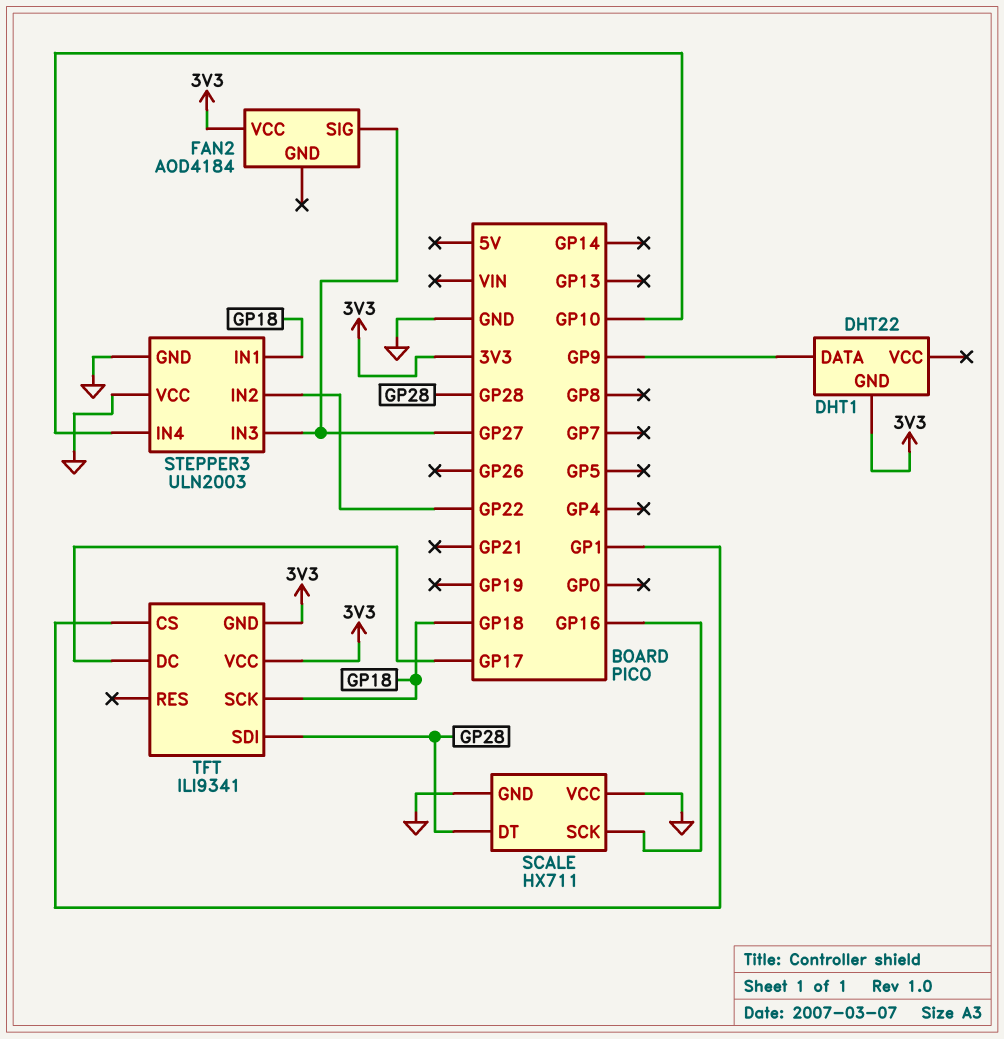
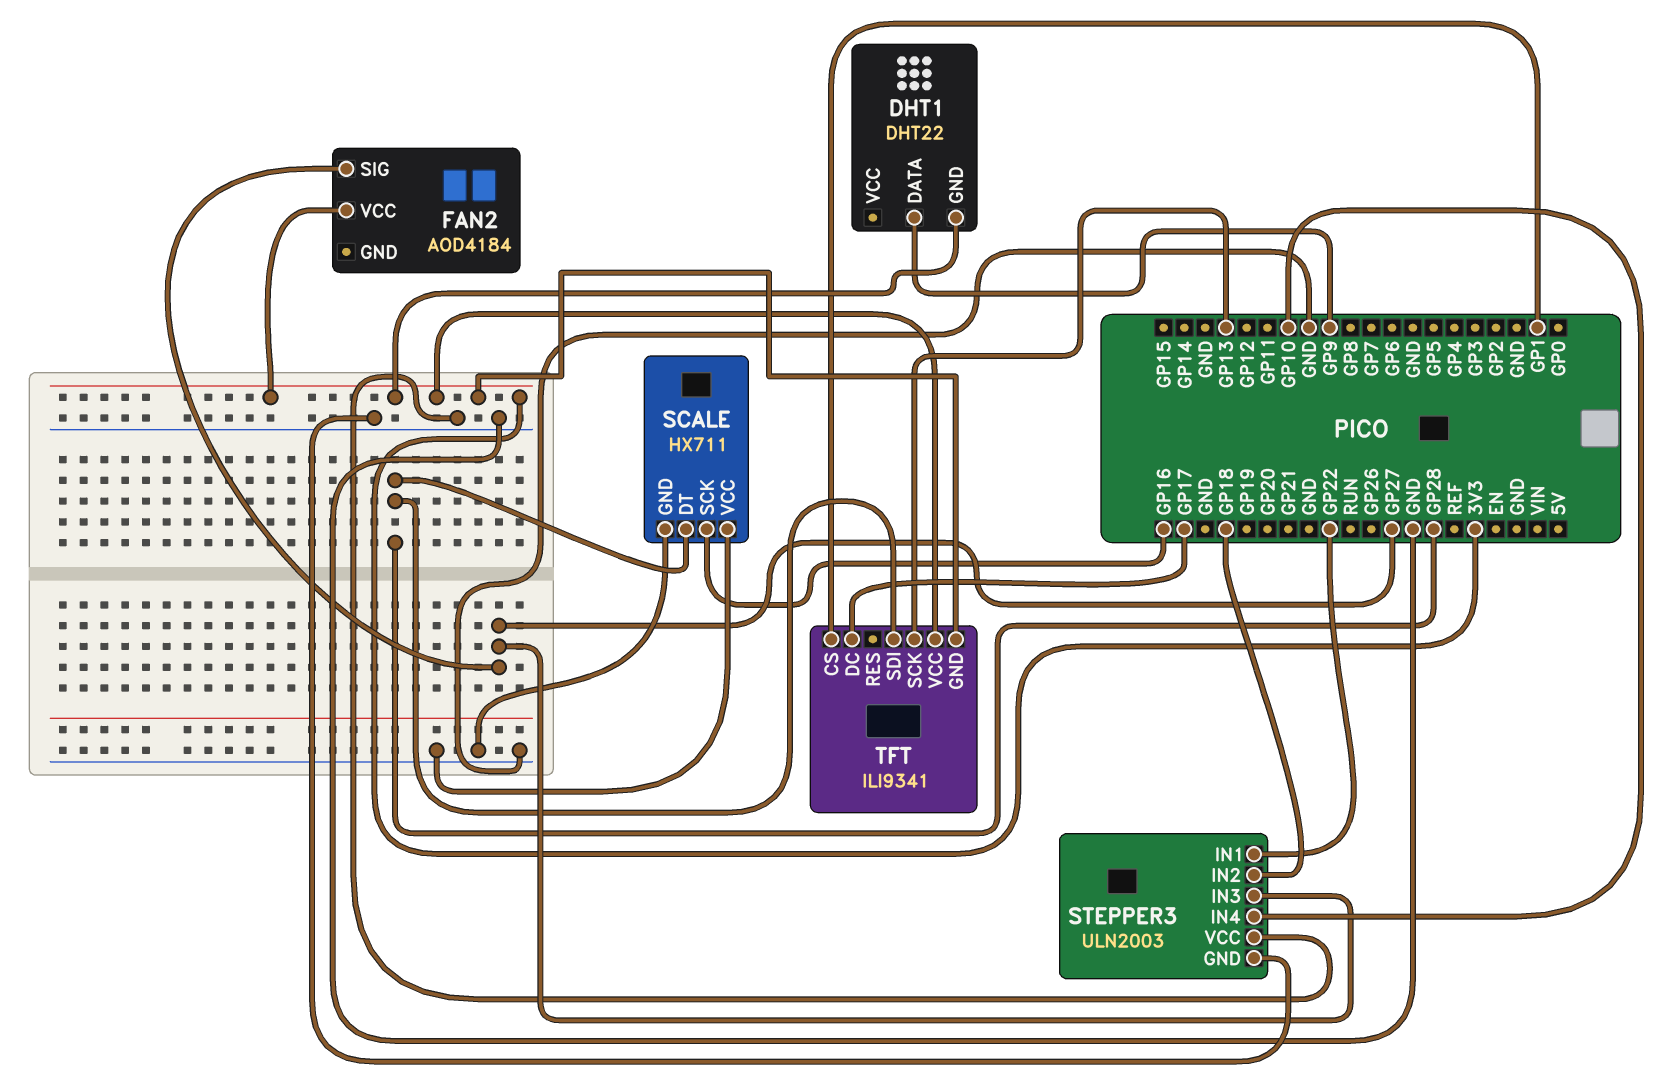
STEPPER3 pin IN1: GP18 -> GP22
STEPPER3 pin IN2: GP22 -> GP18
TFT pin SCK: GP18 -> GP13

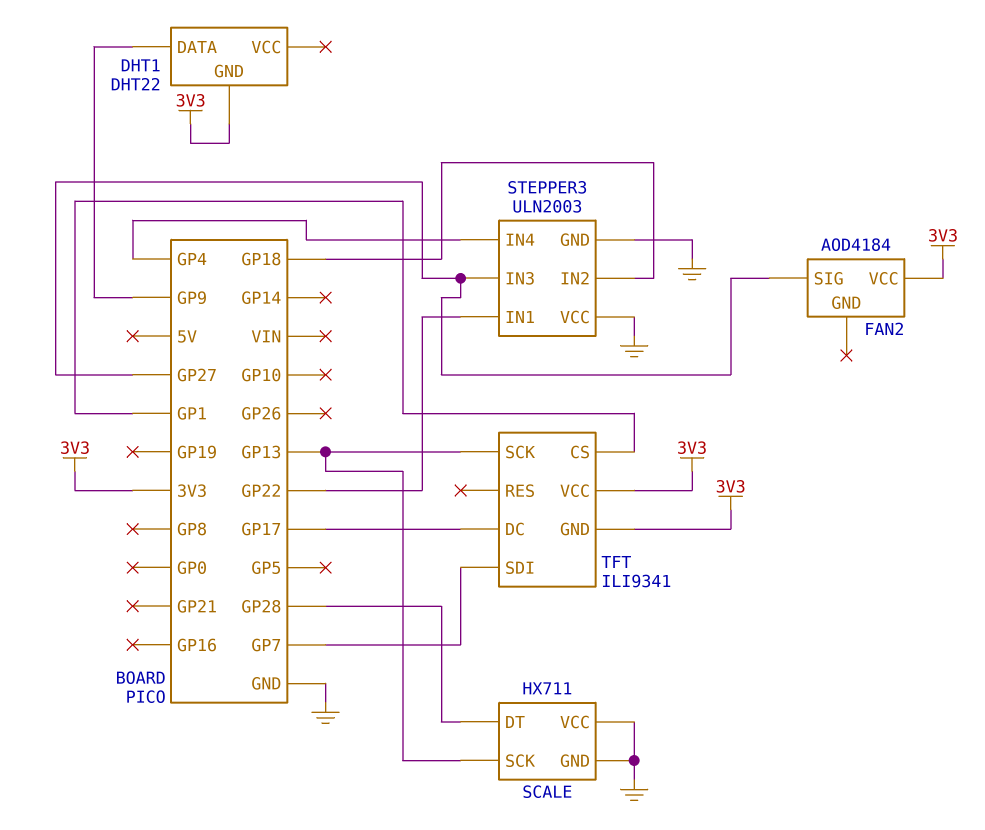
SCALE pin SCK: GP16 -> GP13
STEPPER3 pin IN4: GP10 -> GP4
TFT pin SDI: GP28 -> GP7

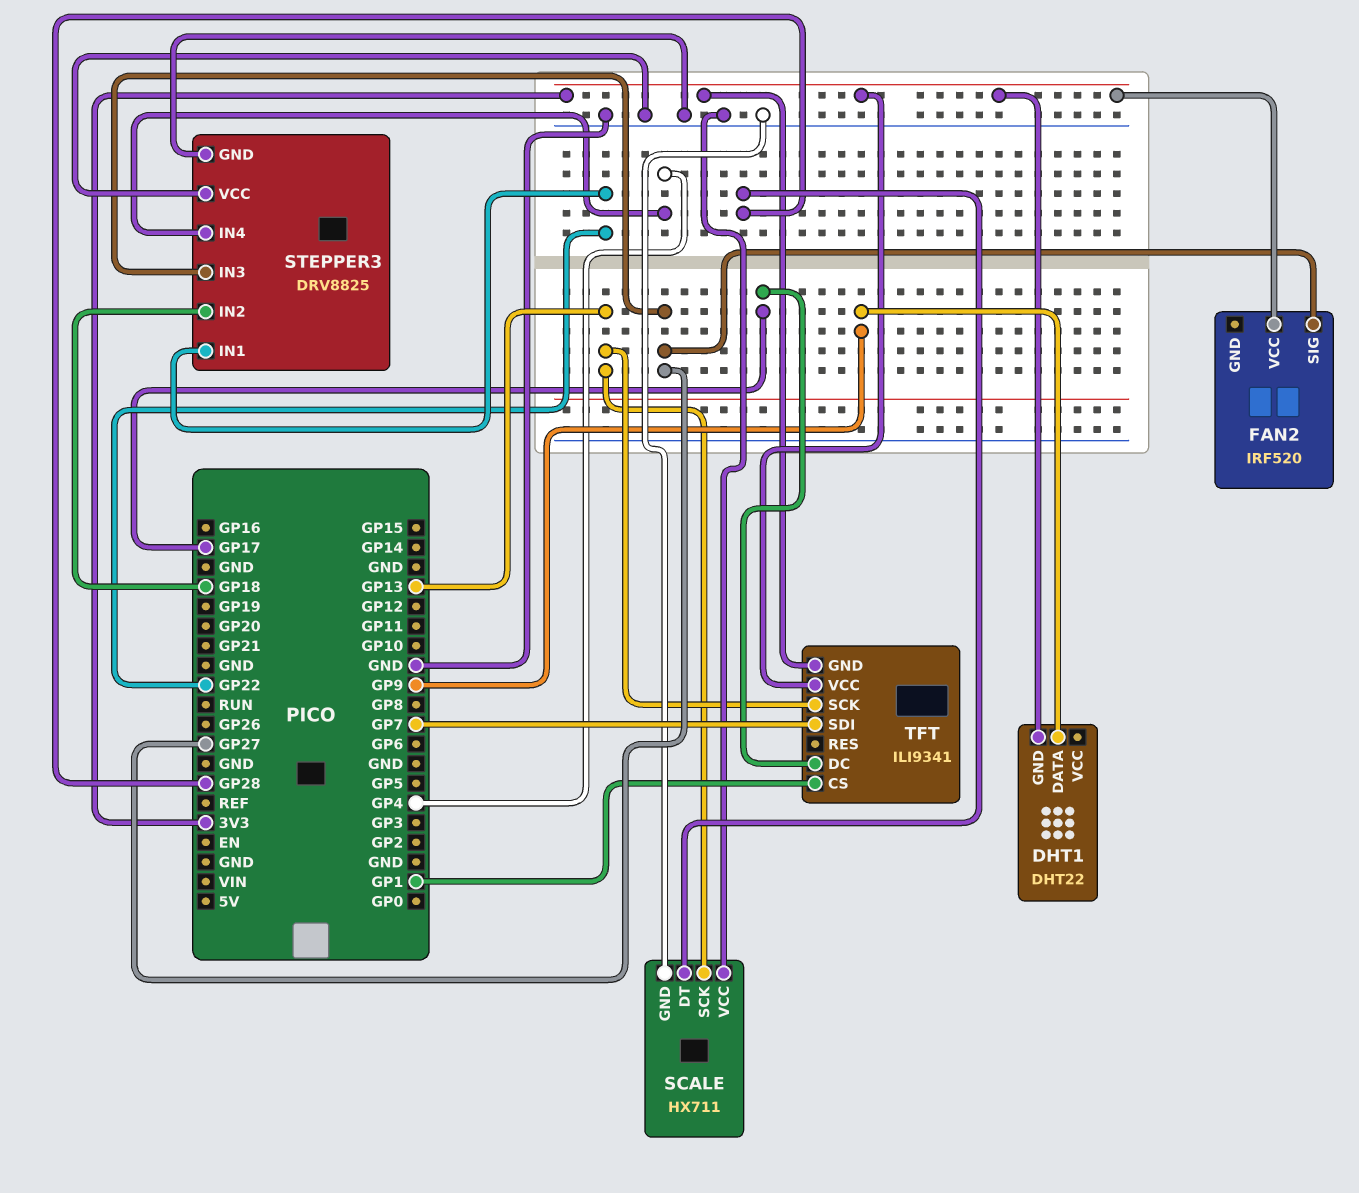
FAN2: AOD4184 -> IRF520
STEPPER3: ULN2003 -> DRV8825

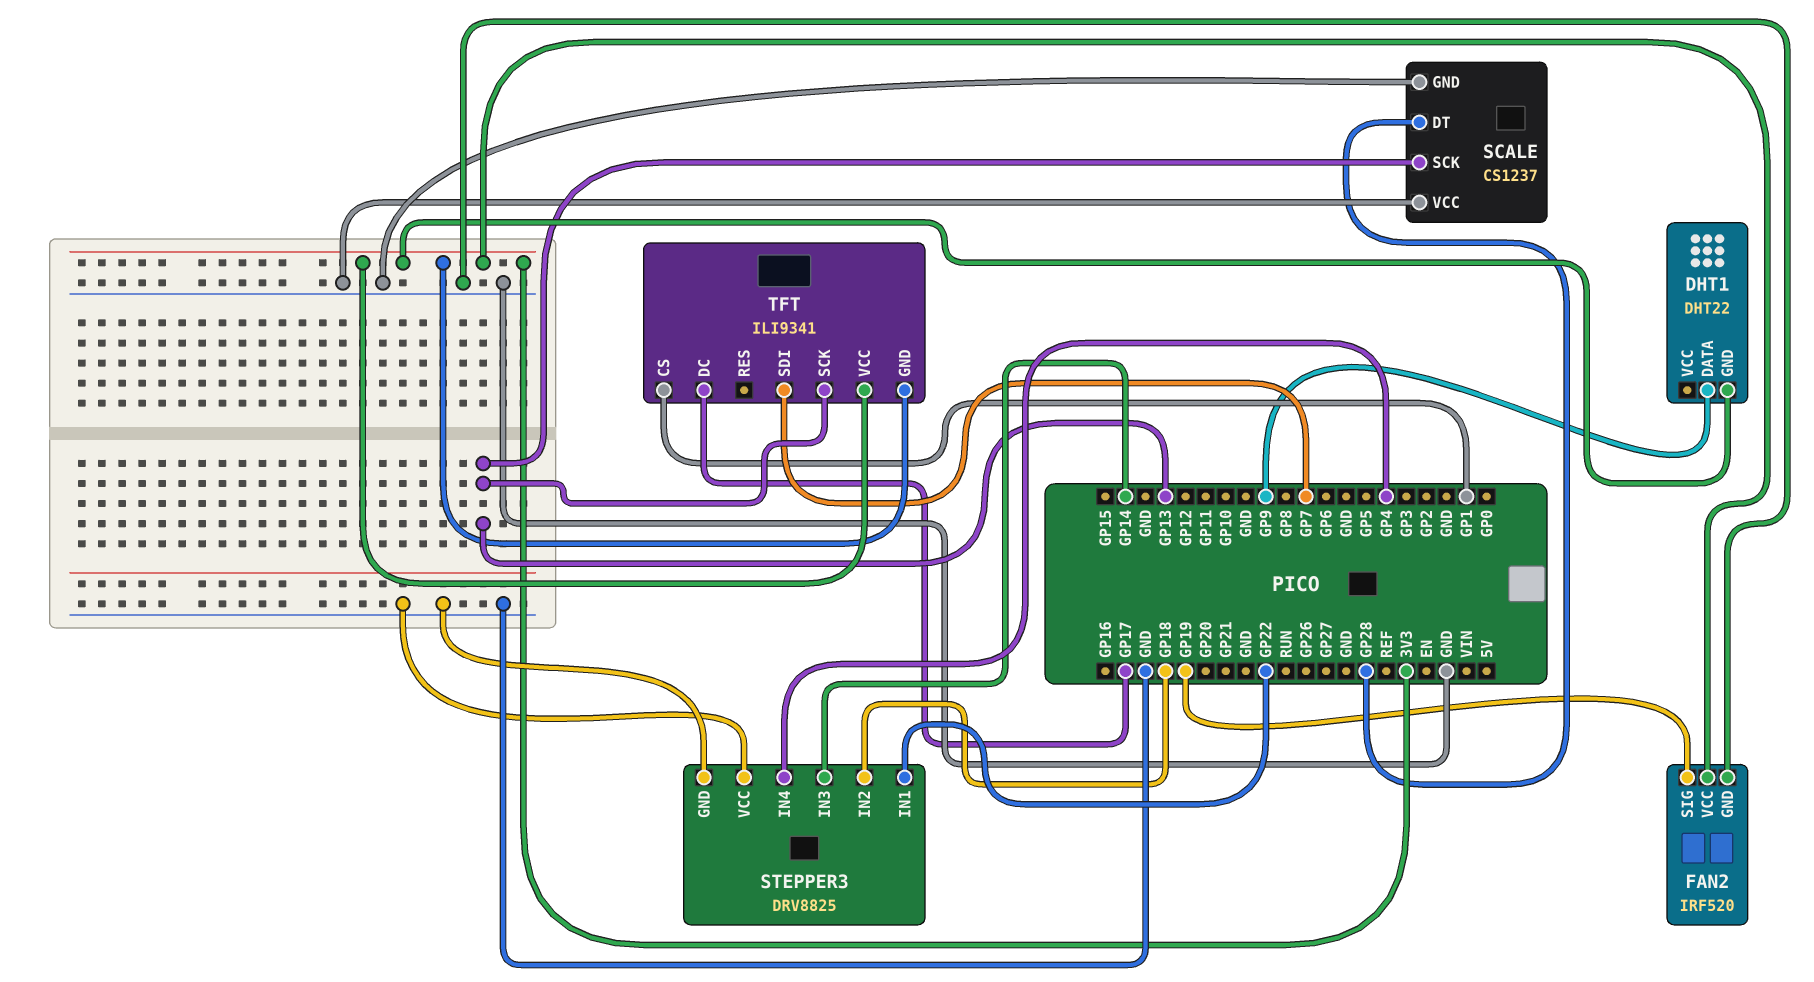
FAN2 pin GND: none -> GND
FAN2 pin SIG: GP27 -> GP19
SCALE: HX711 -> CS1237
STEPPER3 pin IN3: GP27 -> GP14

